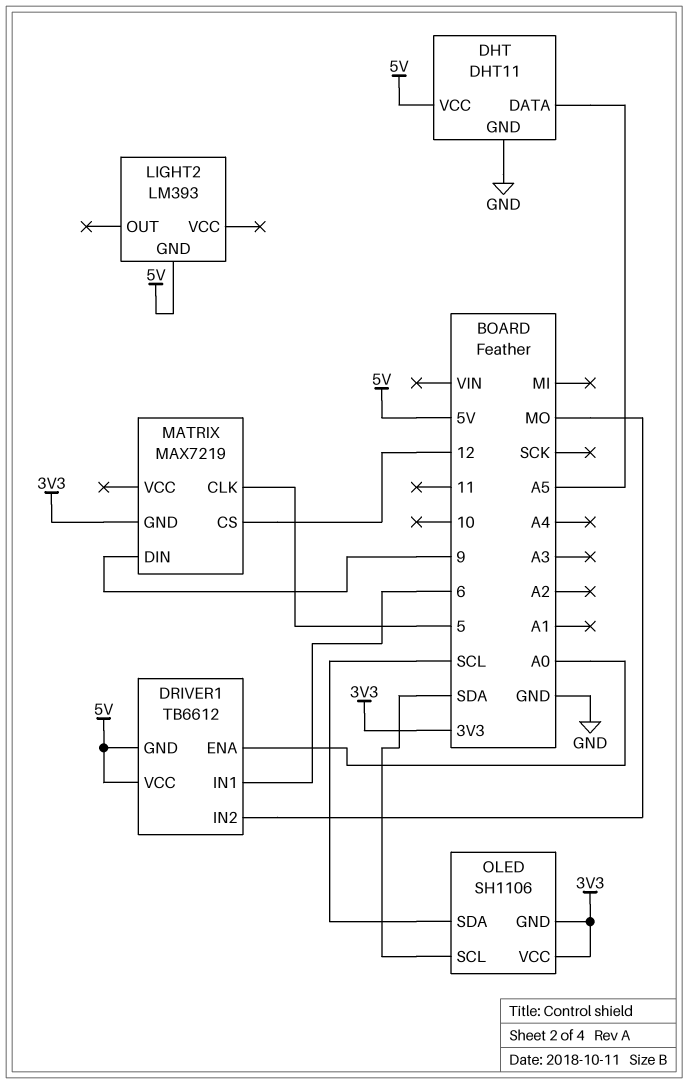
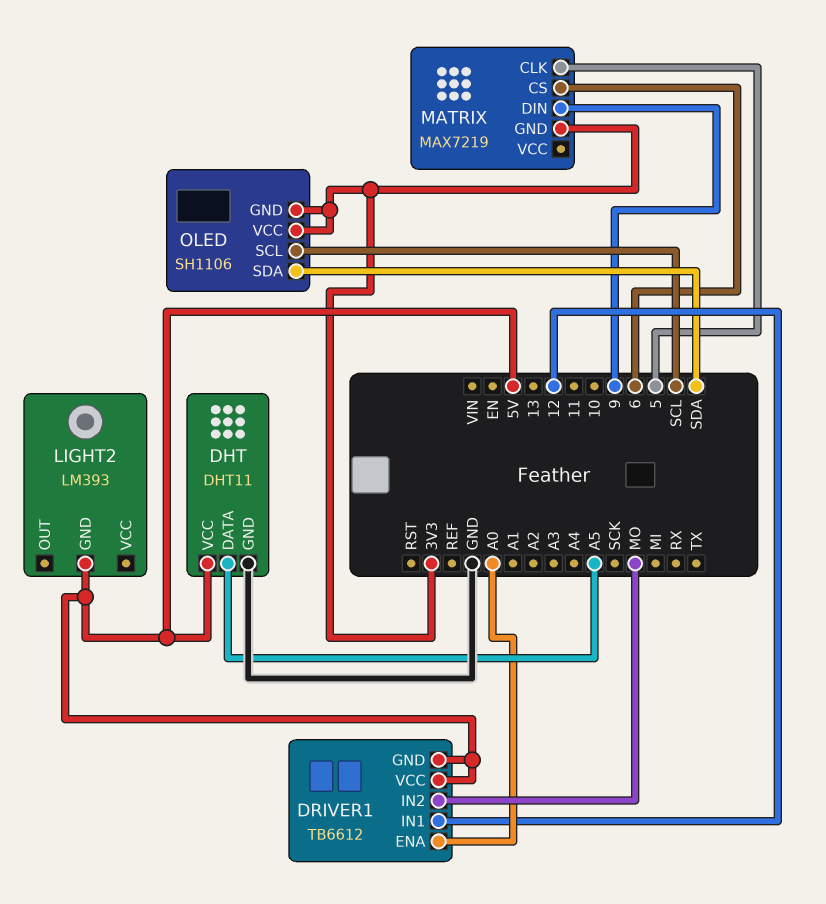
DRIVER1 pin IN1: 6 -> 12
MATRIX pin CS: 12 -> 6
OLED pin SCL: SDA -> SCL
OLED pin SDA: SCL -> SDA

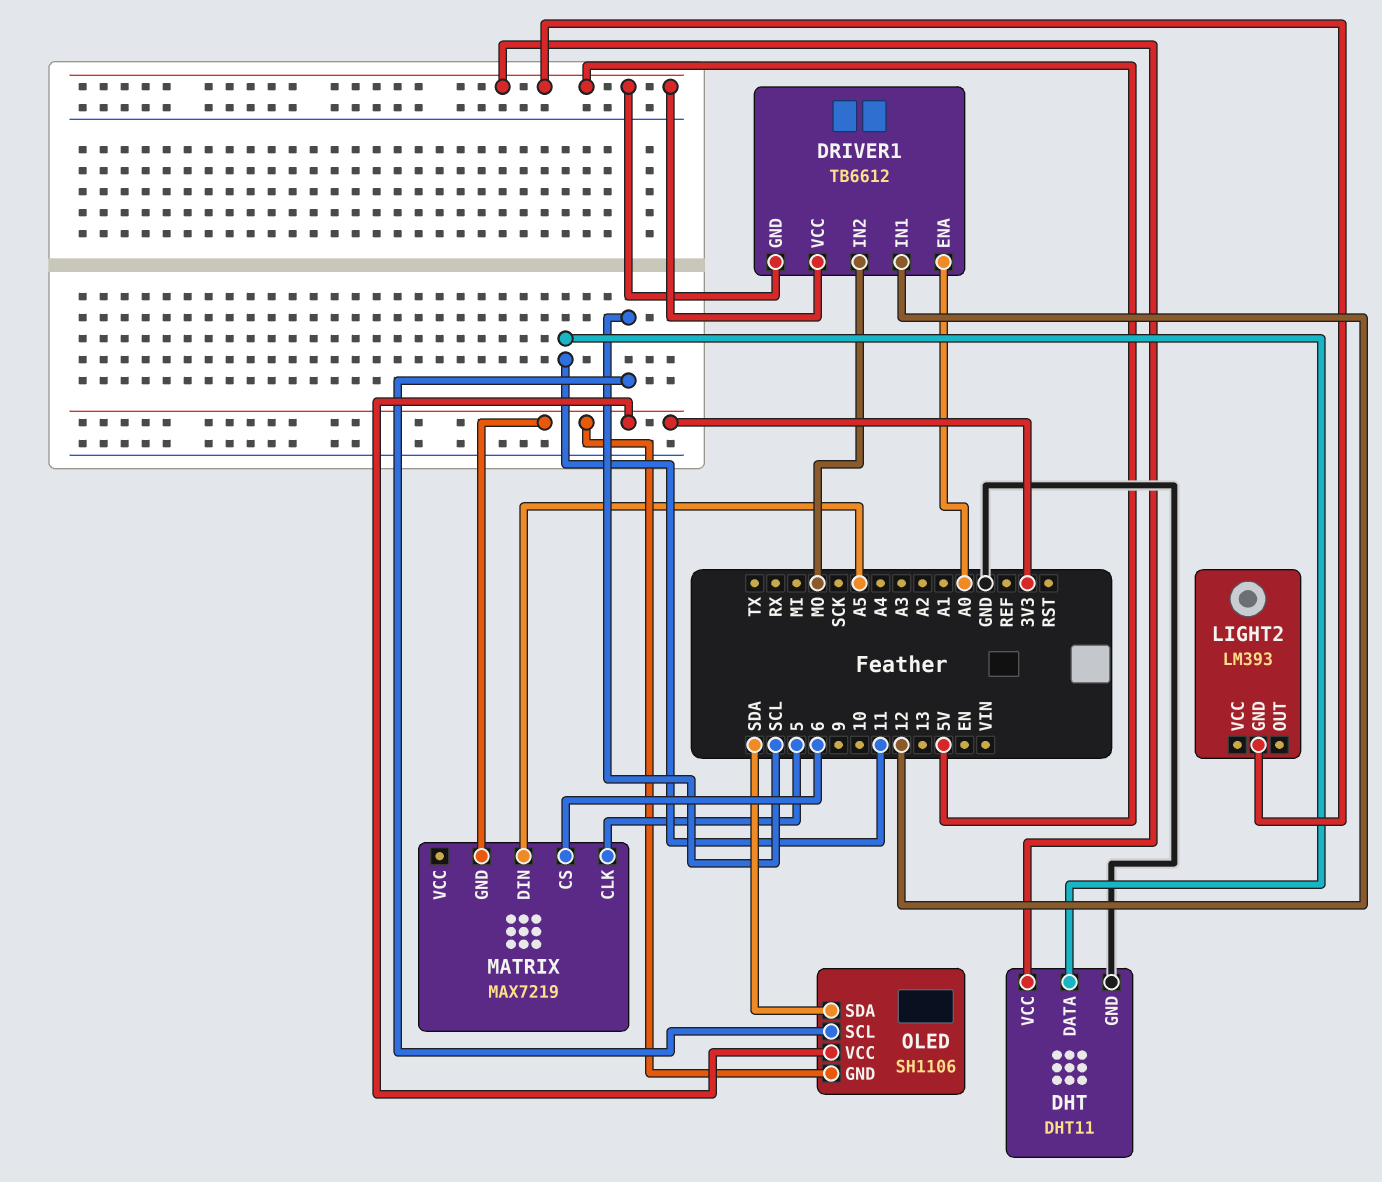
DHT pin DATA: A5 -> 11
MATRIX pin DIN: 9 -> A5

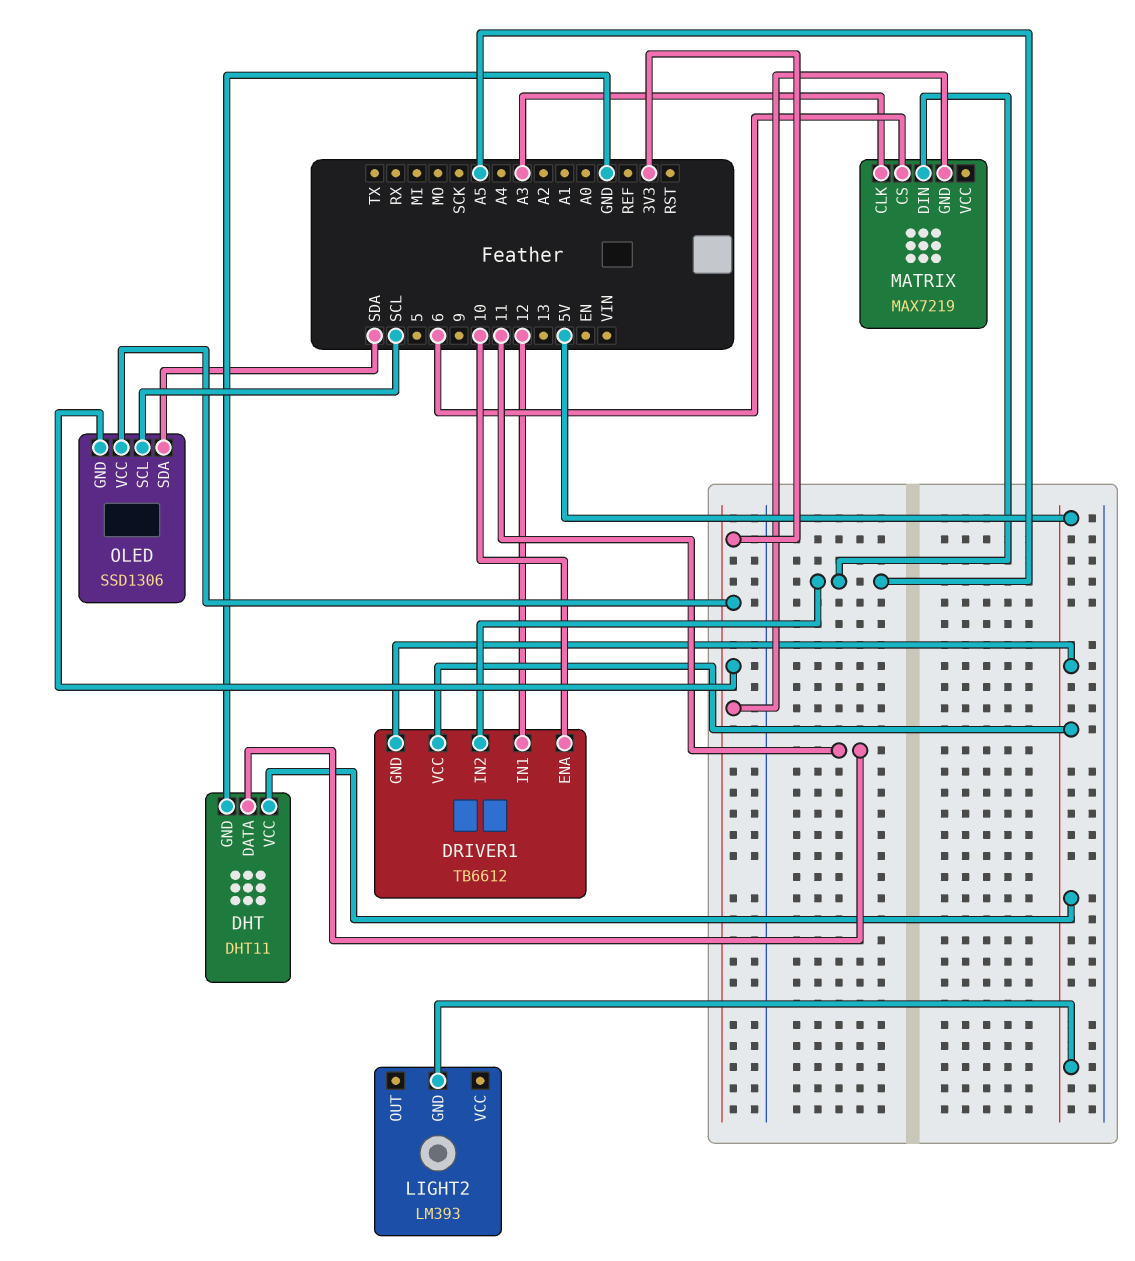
DRIVER1 pin ENA: A0 -> 10
DRIVER1 pin IN2: MO -> A5
MATRIX pin CLK: 5 -> A3
OLED: SH1106 -> SSD1306

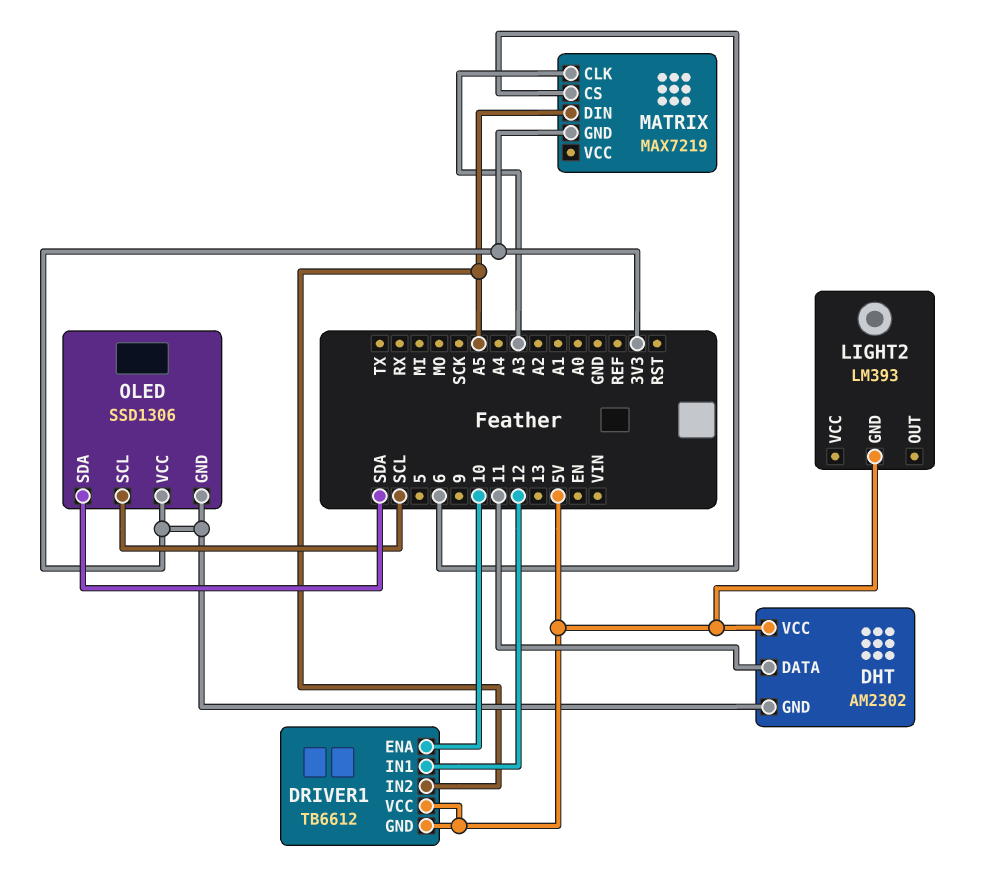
DHT: DHT11 -> AM2302
DHT pin GND: GND -> 3V3

